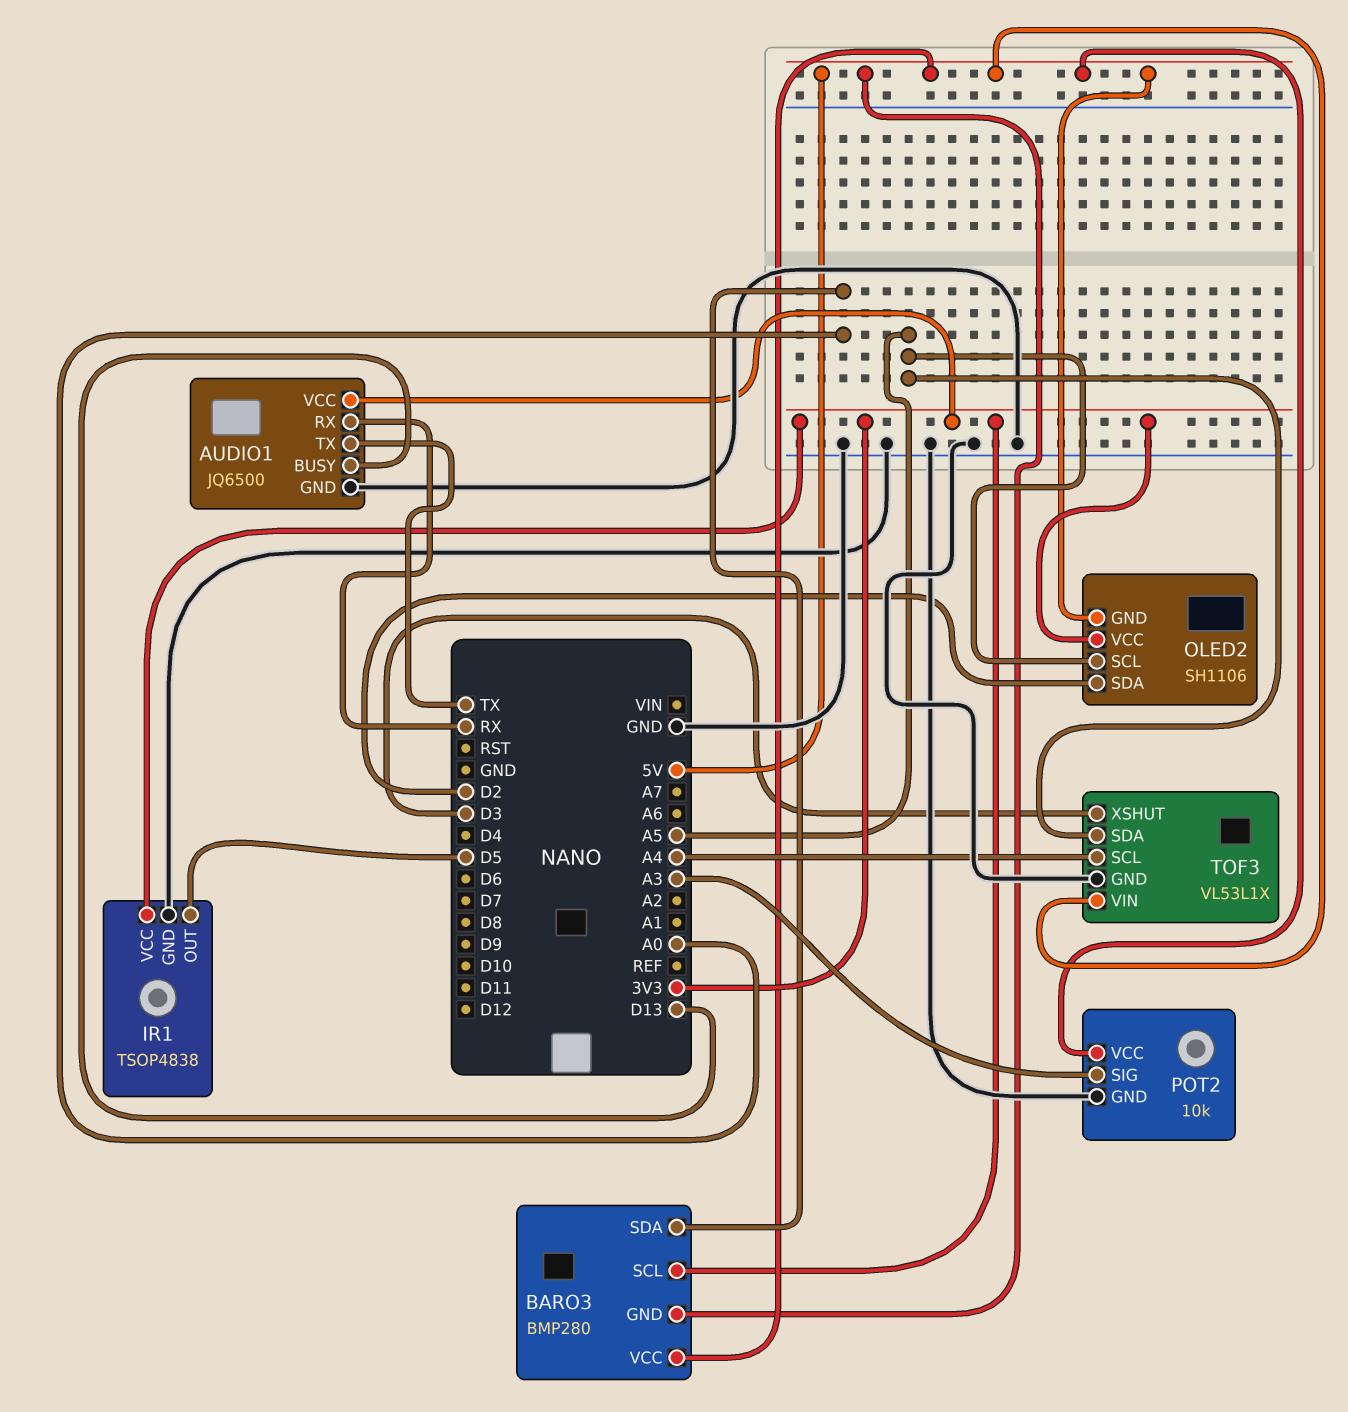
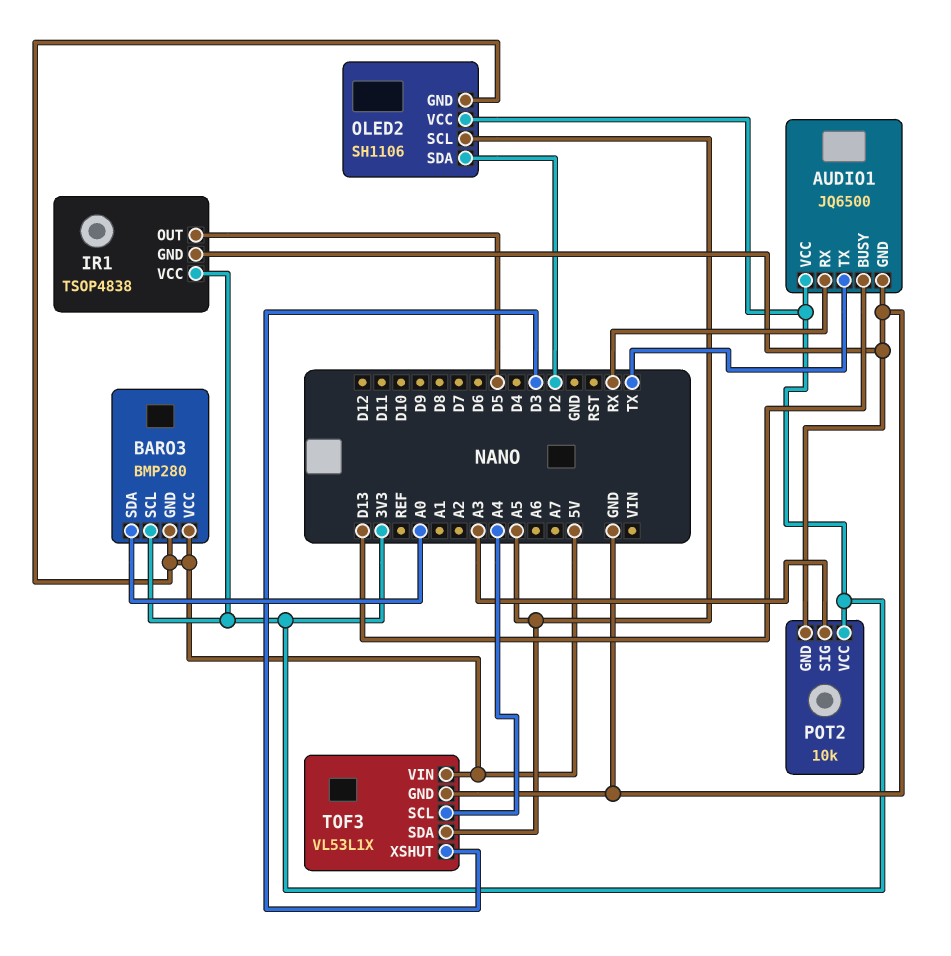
POT2 pin VCC: 5V -> 3V3

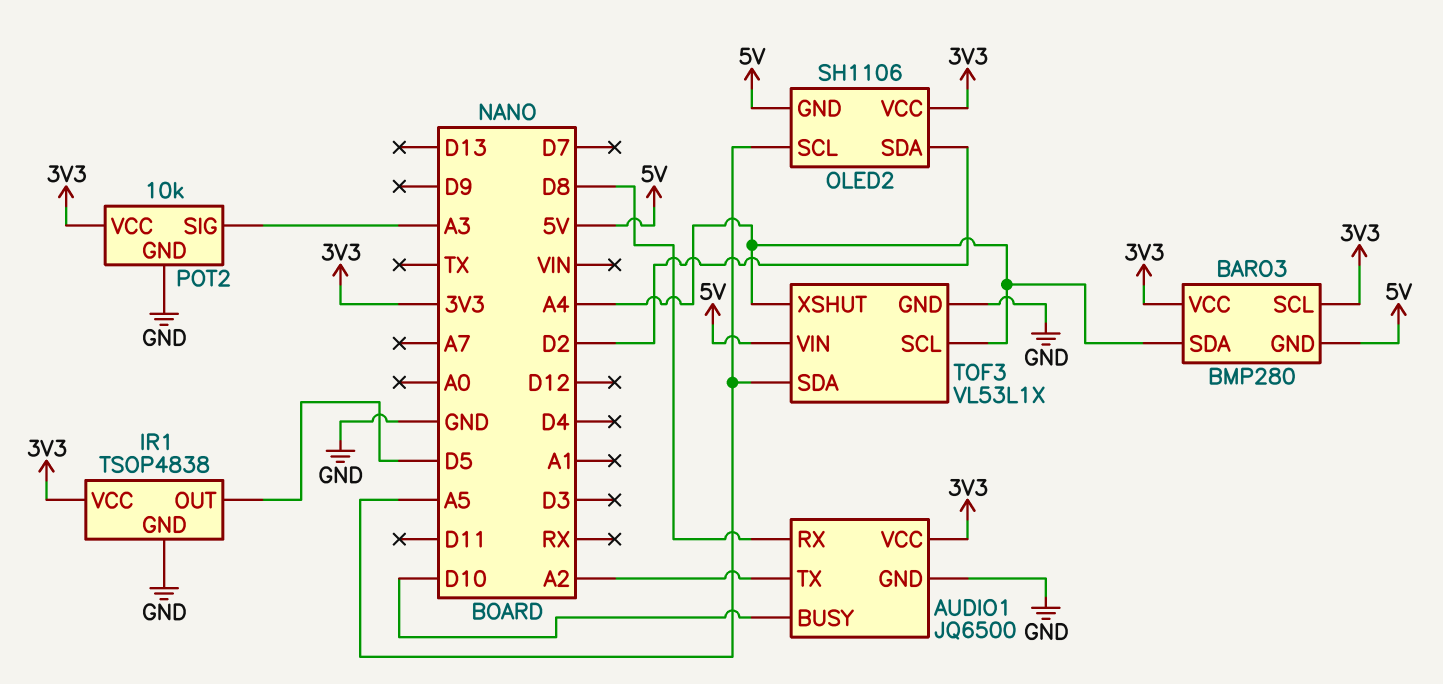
AUDIO1 pin BUSY: D13 -> D10
AUDIO1 pin RX: RX -> D8
AUDIO1 pin TX: TX -> A2
BARO3 pin SDA: A0 -> A4
BARO3 pin VCC: 5V -> 3V3
TOF3 pin XSHUT: D3 -> A4

